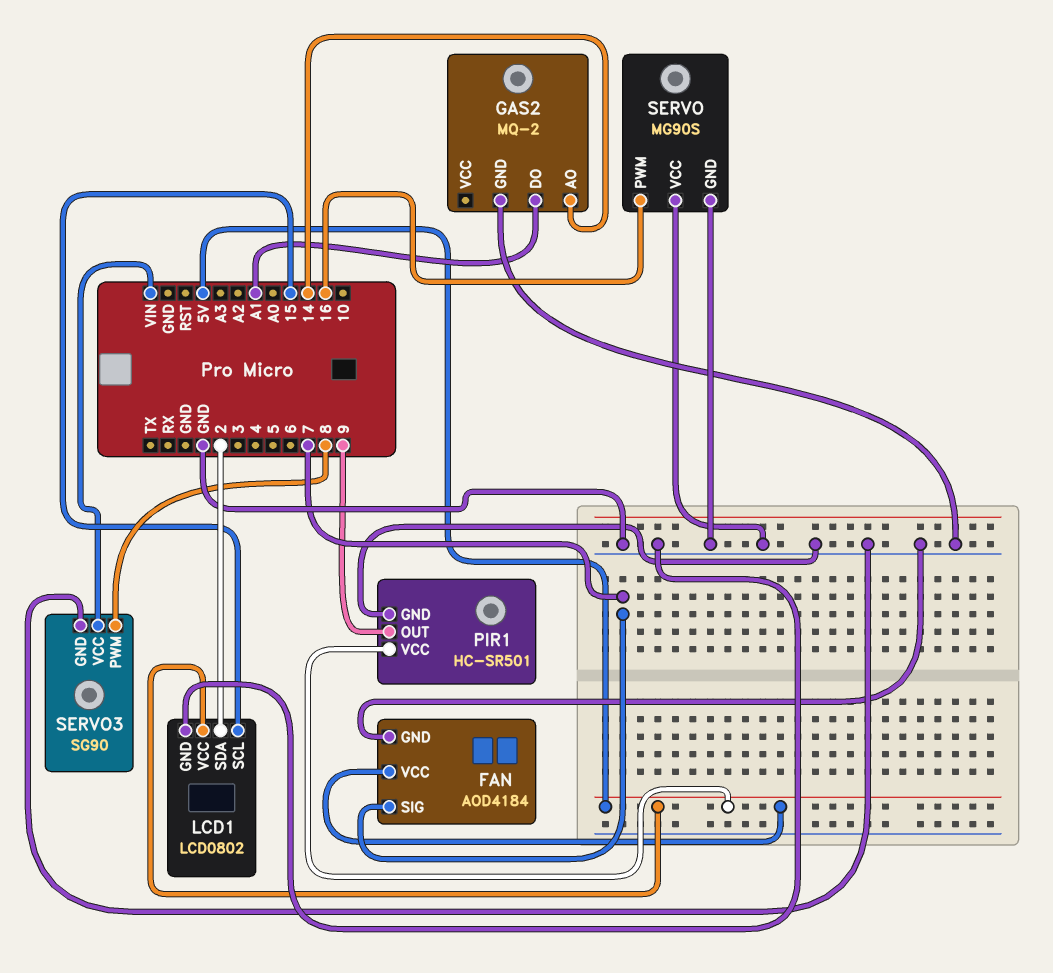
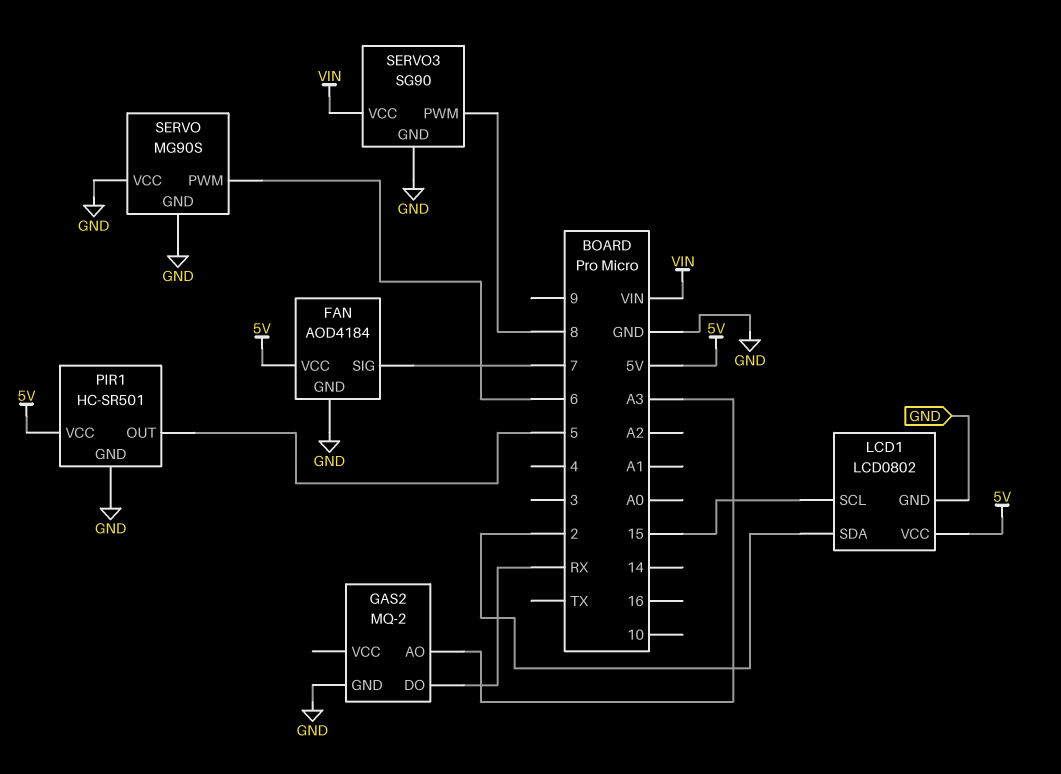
GAS2 pin AO: 14 -> A3
GAS2 pin DO: A1 -> RX
PIR1 pin OUT: 9 -> 5
SERVO pin PWM: 16 -> 6

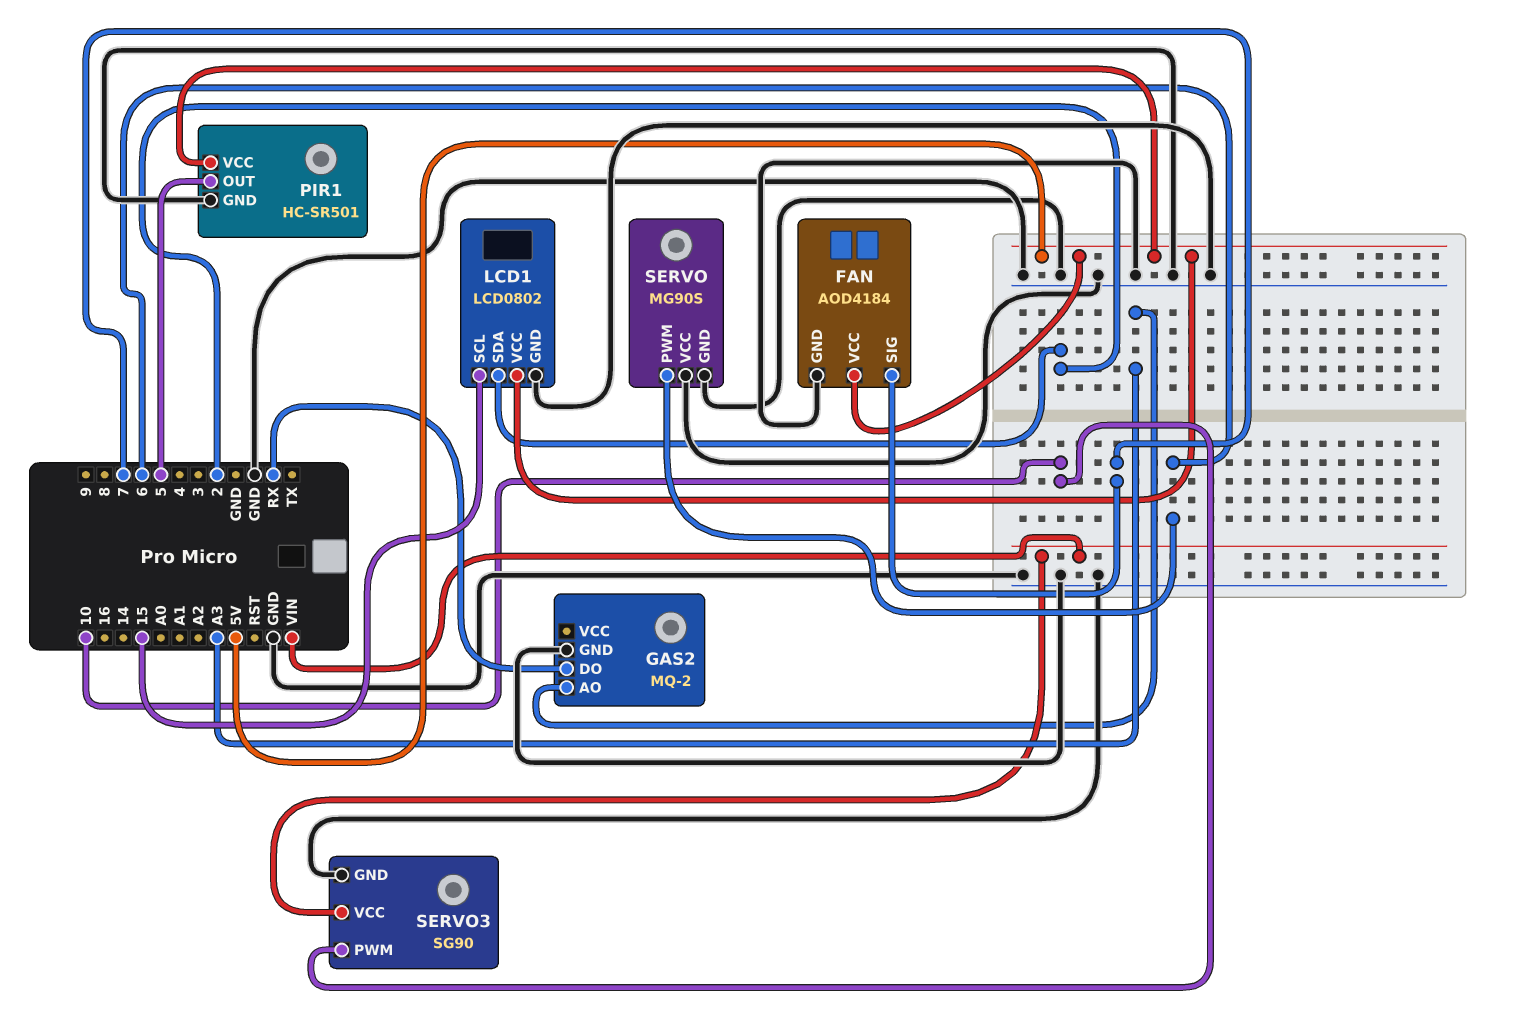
SERVO3 pin PWM: 8 -> 10

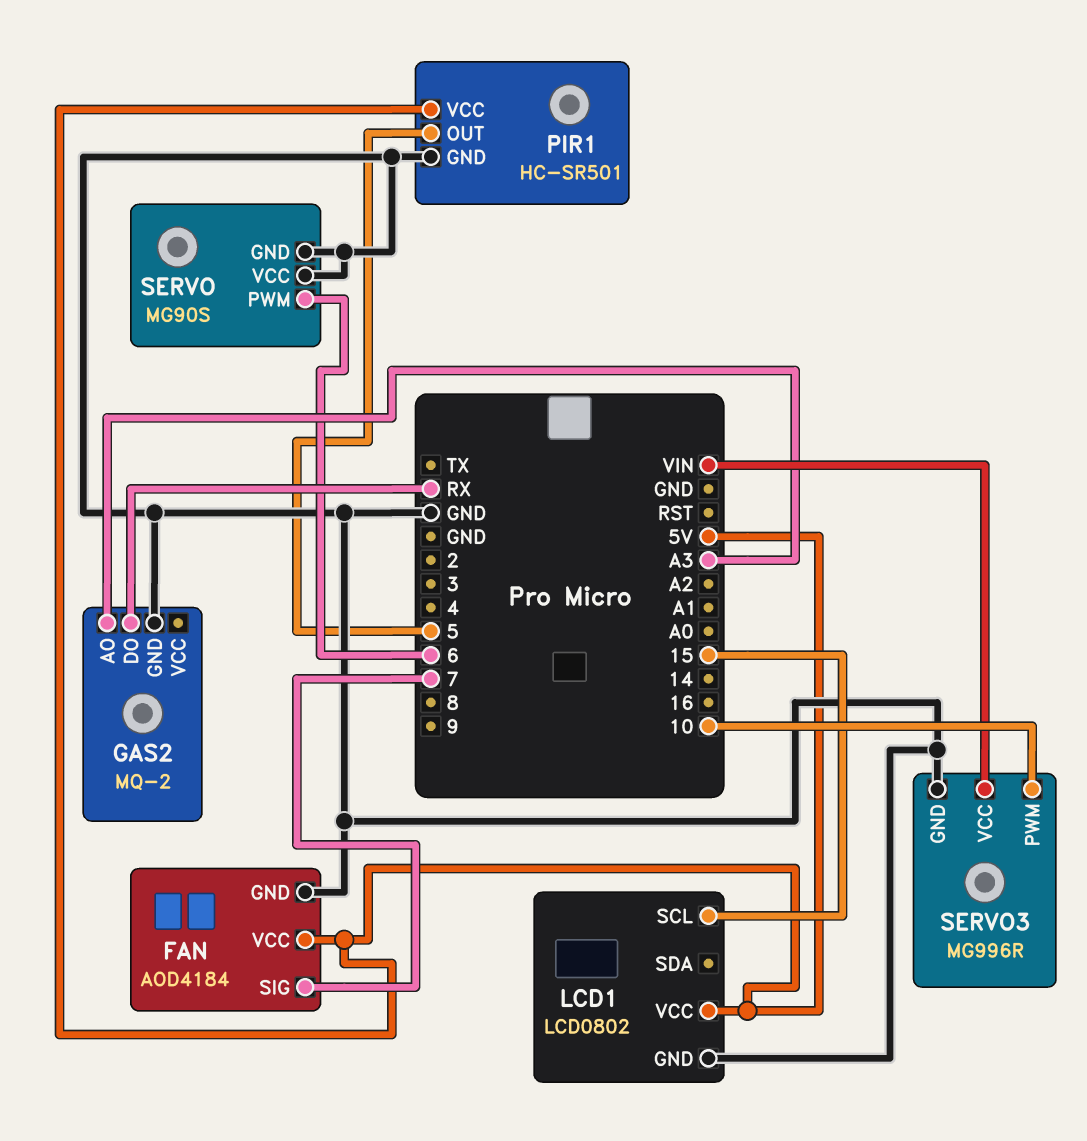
LCD1 pin SDA: 2 -> none
SERVO3: SG90 -> MG996R

